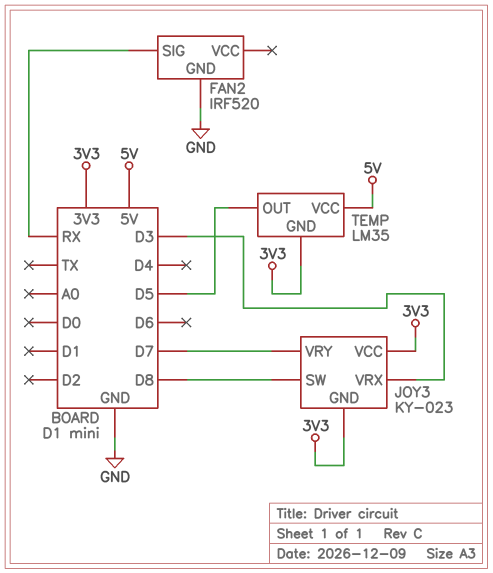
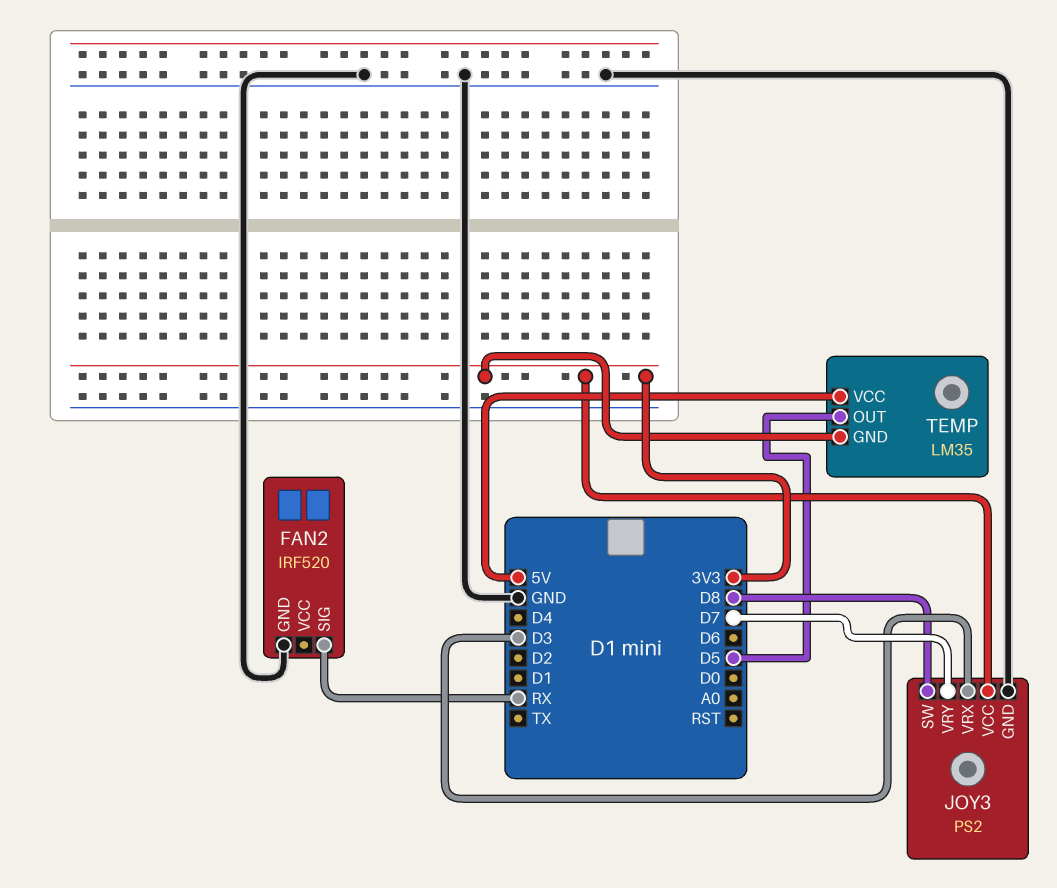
JOY3: KY-023 -> PS2
JOY3 pin GND: 3V3 -> GND

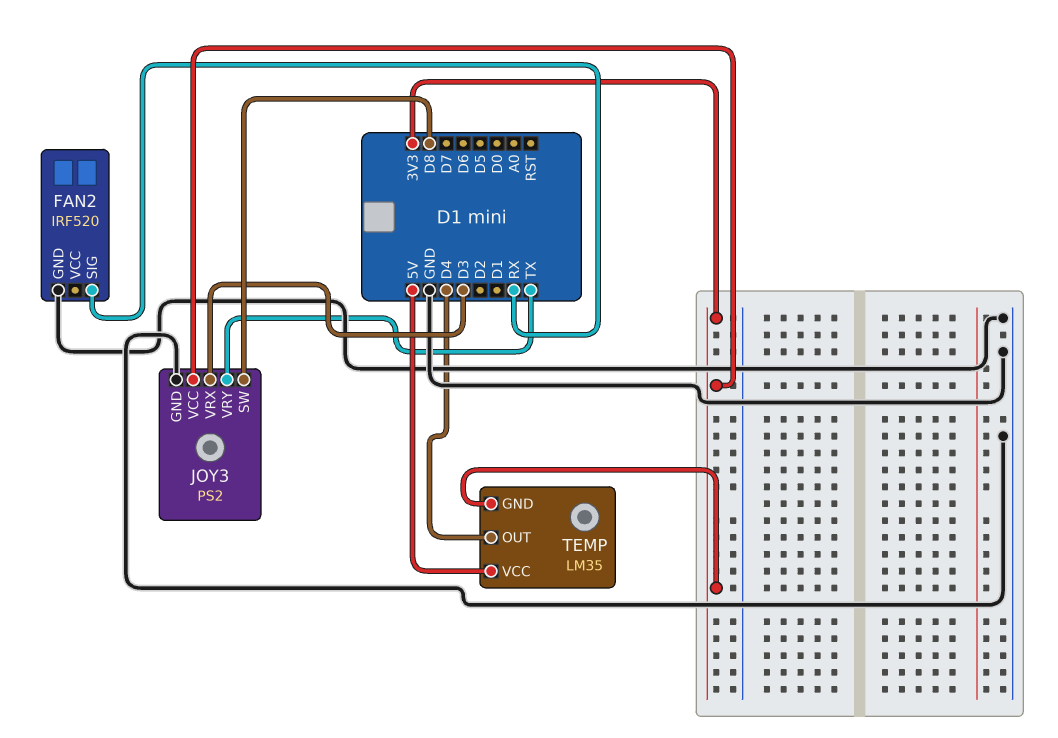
JOY3 pin VRY: D7 -> TX
TEMP pin OUT: D5 -> D4

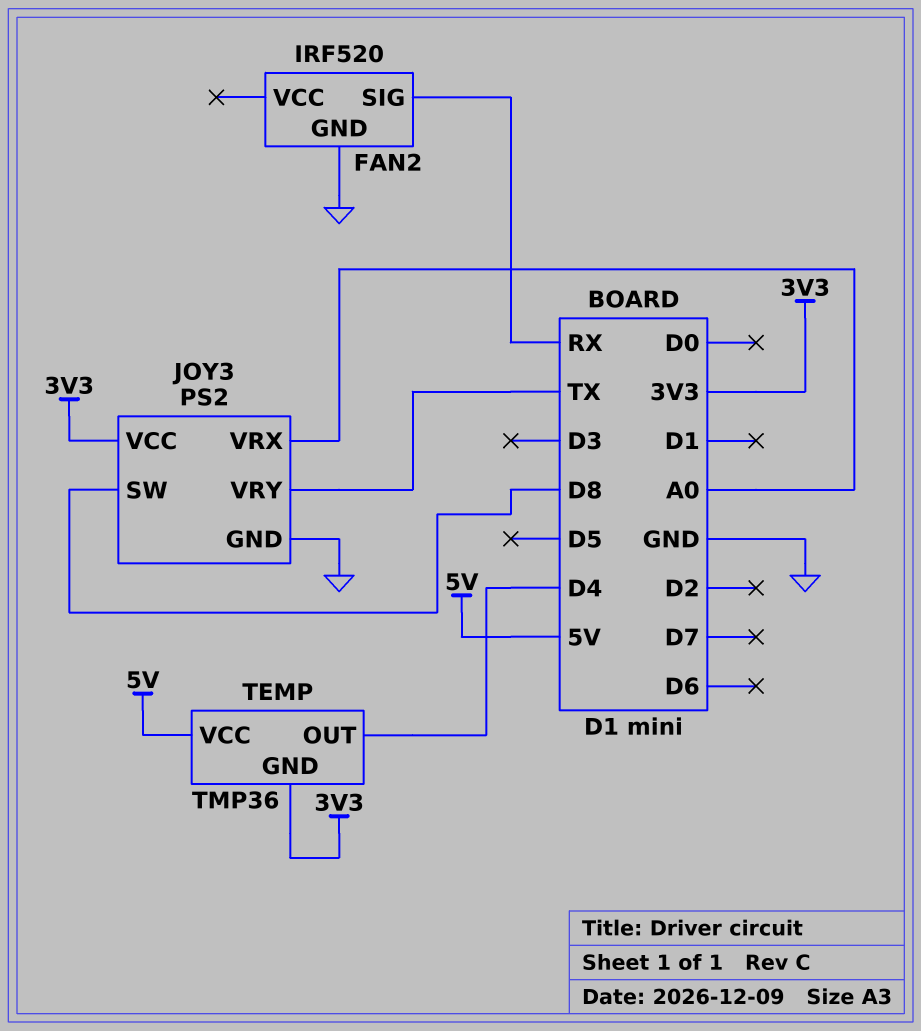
JOY3 pin VRX: D3 -> A0
TEMP: LM35 -> TMP36

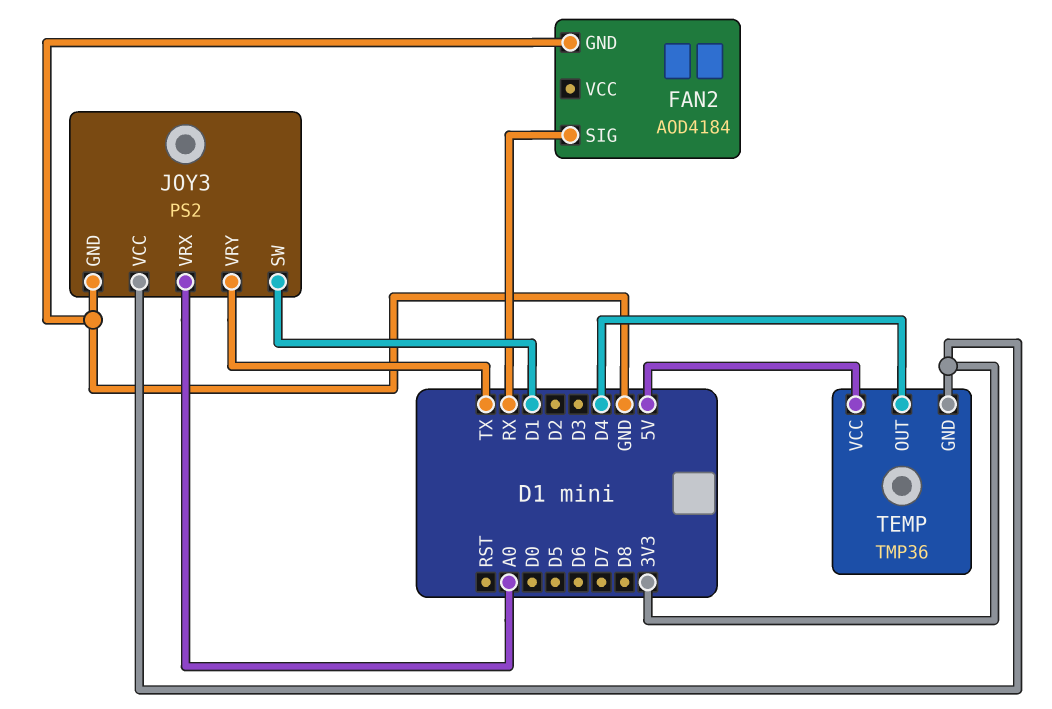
FAN2: IRF520 -> AOD4184
JOY3 pin SW: D8 -> D1

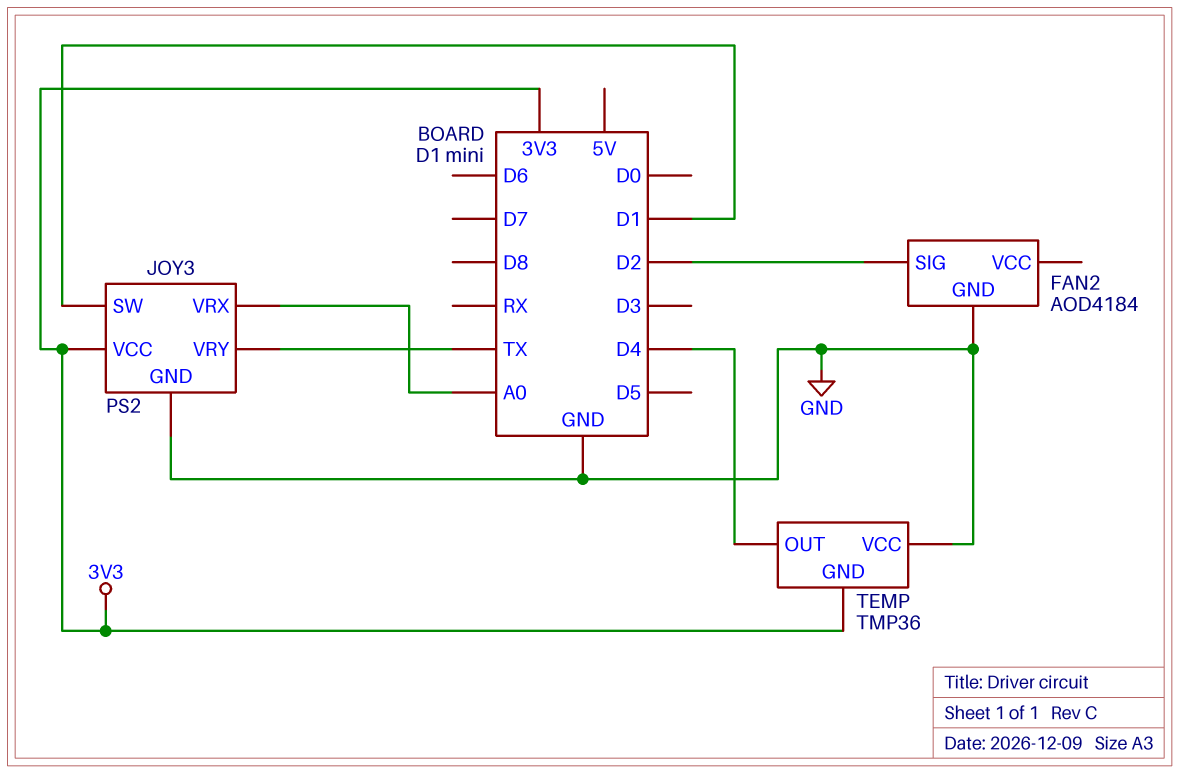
FAN2 pin SIG: RX -> D2
TEMP pin VCC: 5V -> GND

